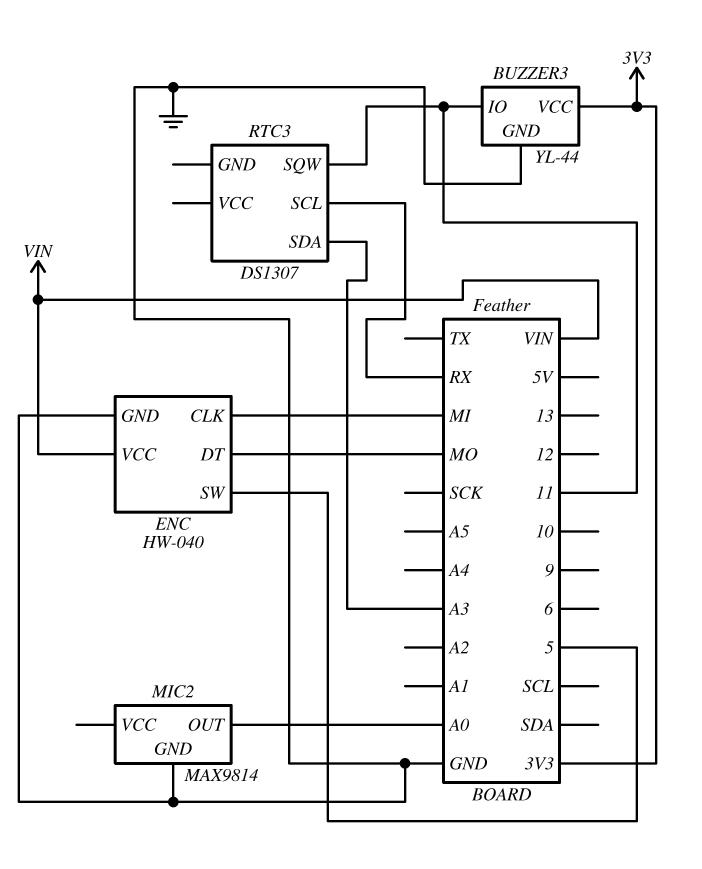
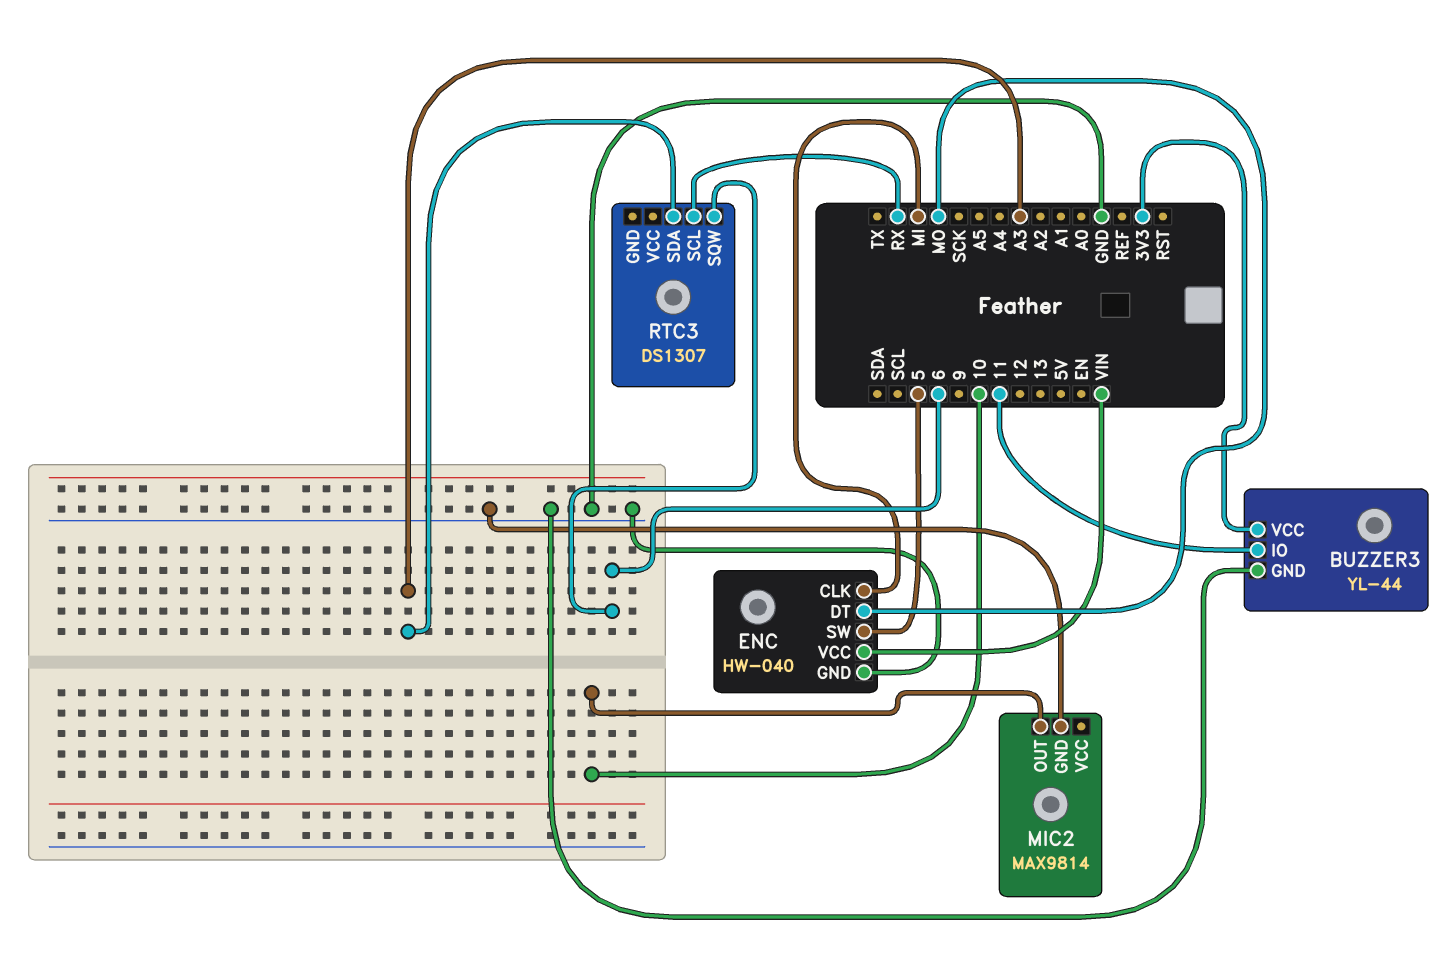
MIC2 pin OUT: A0 -> 10
RTC3 pin SQW: 11 -> 6

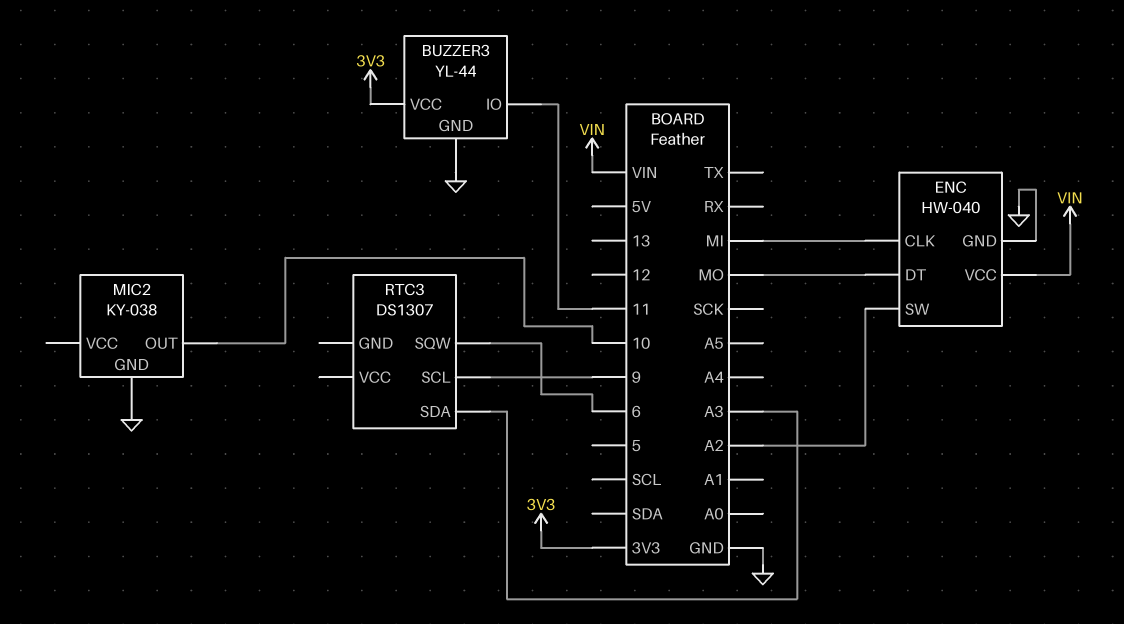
ENC pin SW: 5 -> A2
MIC2: MAX9814 -> KY-038
RTC3 pin SCL: RX -> 9

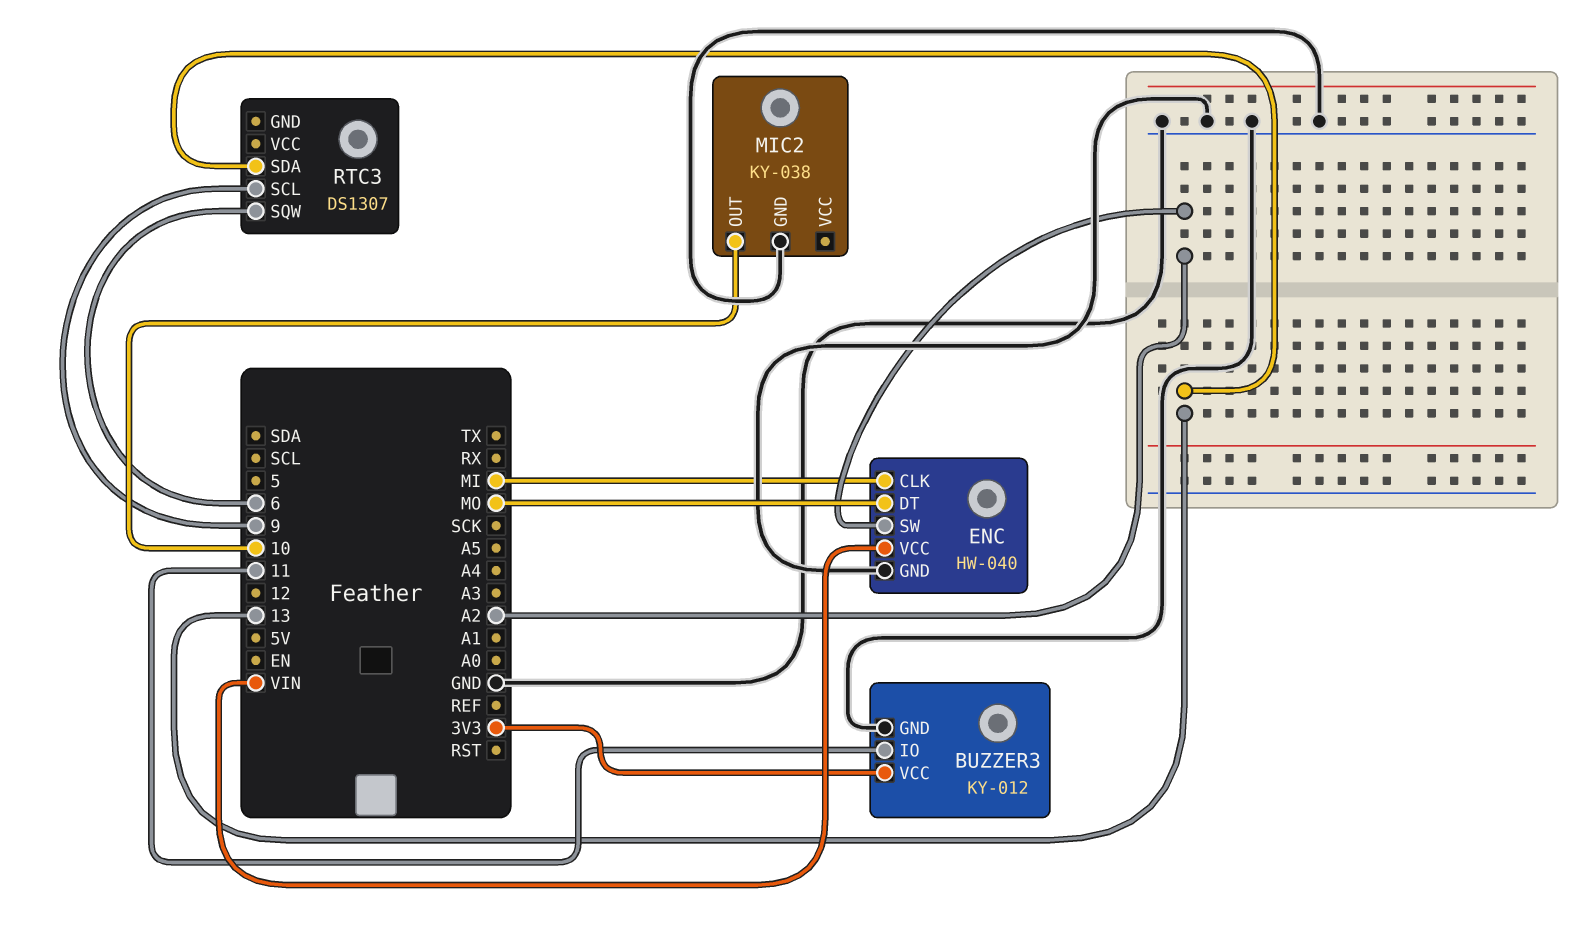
BUZZER3: YL-44 -> KY-012
RTC3 pin SDA: A3 -> 13

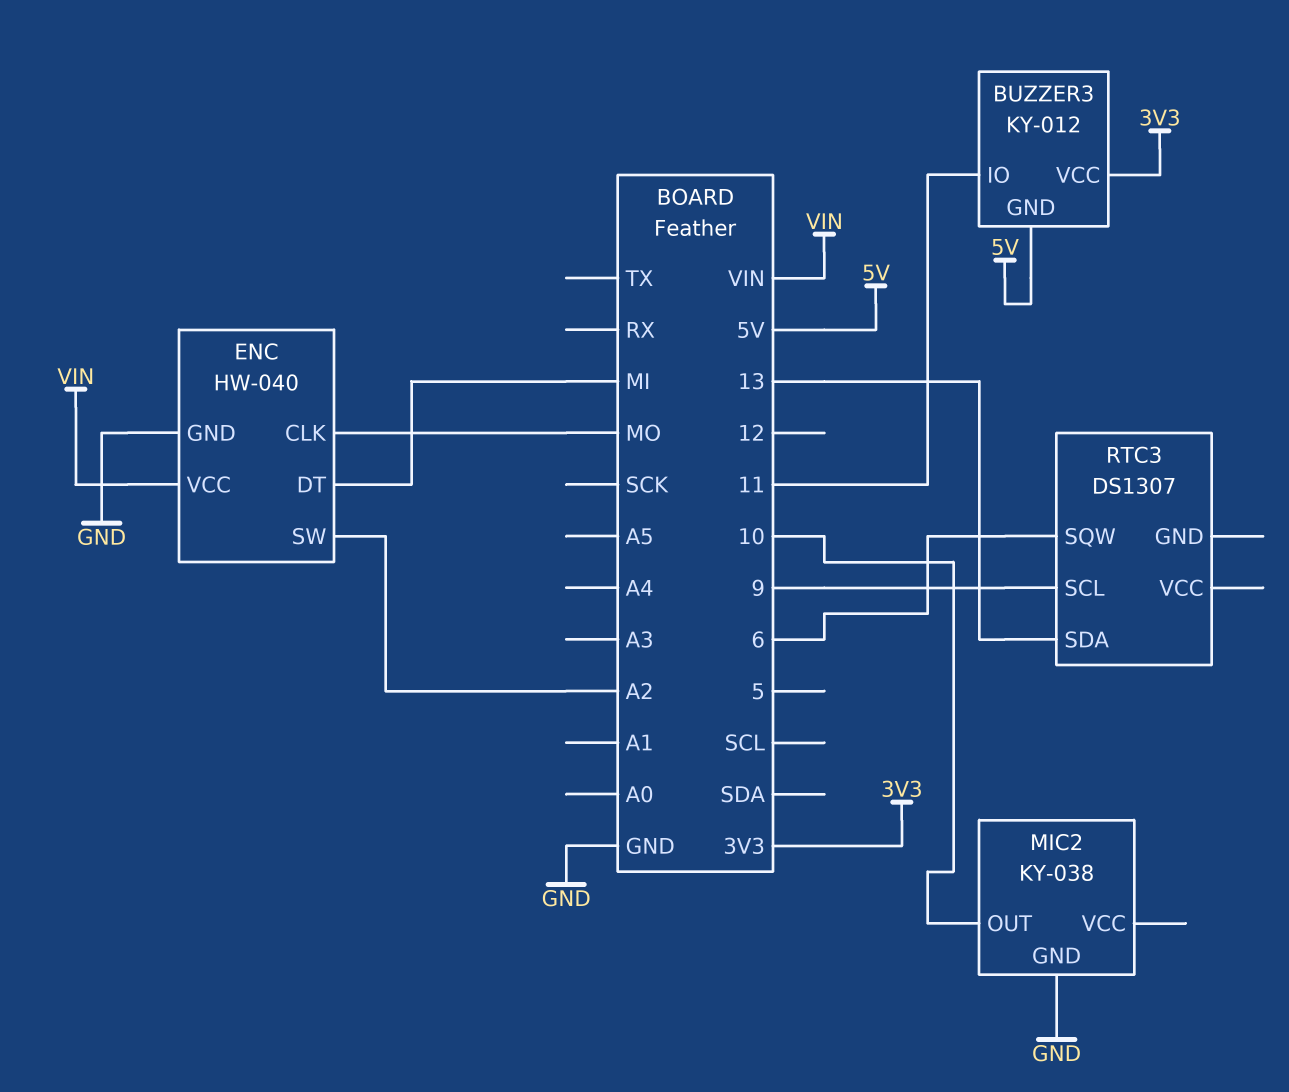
BUZZER3 pin GND: GND -> 5V
ENC pin CLK: MI -> MO
ENC pin DT: MO -> MI

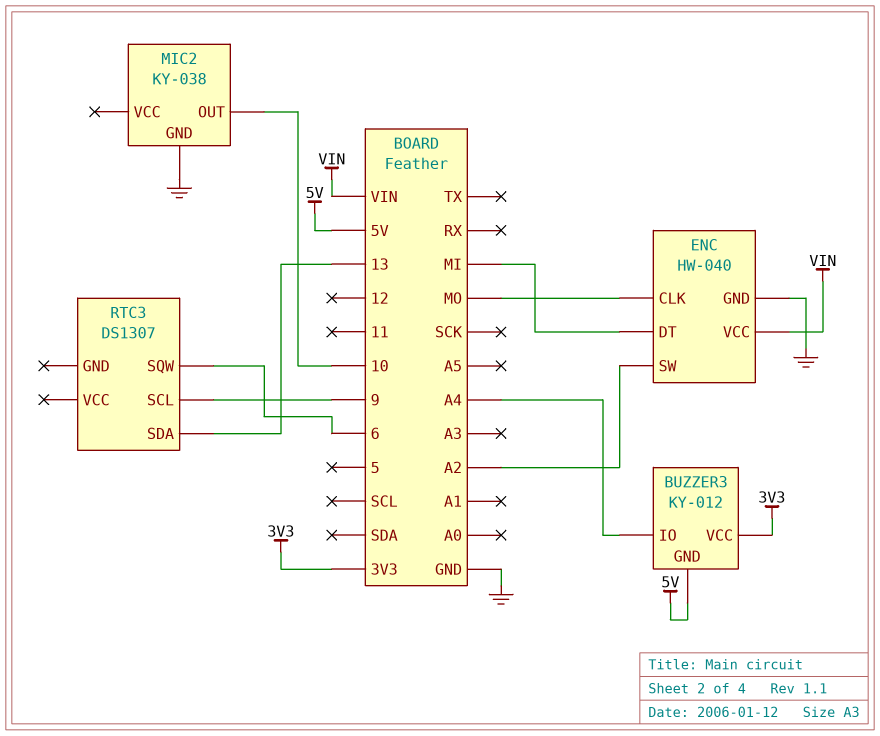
BUZZER3 pin IO: 11 -> A4

